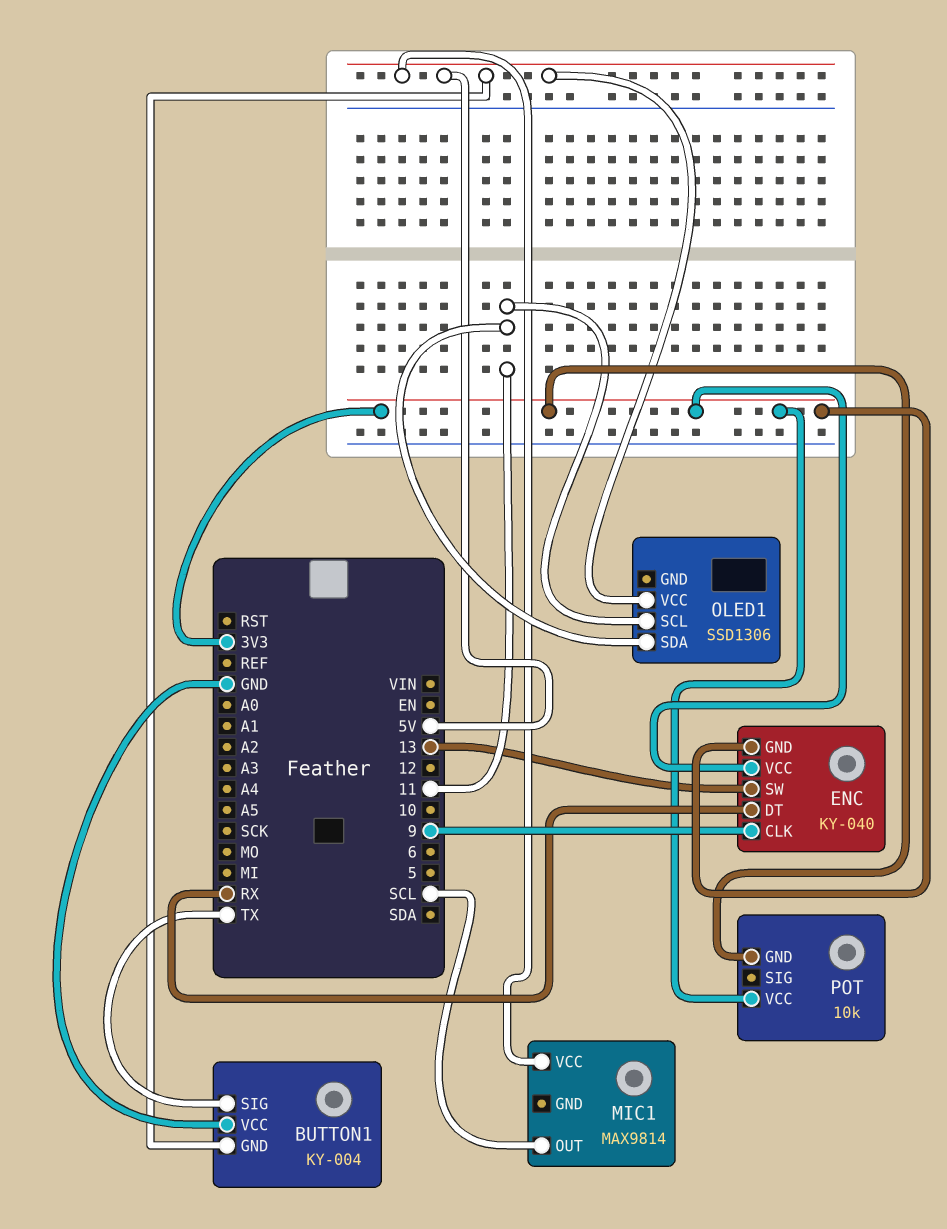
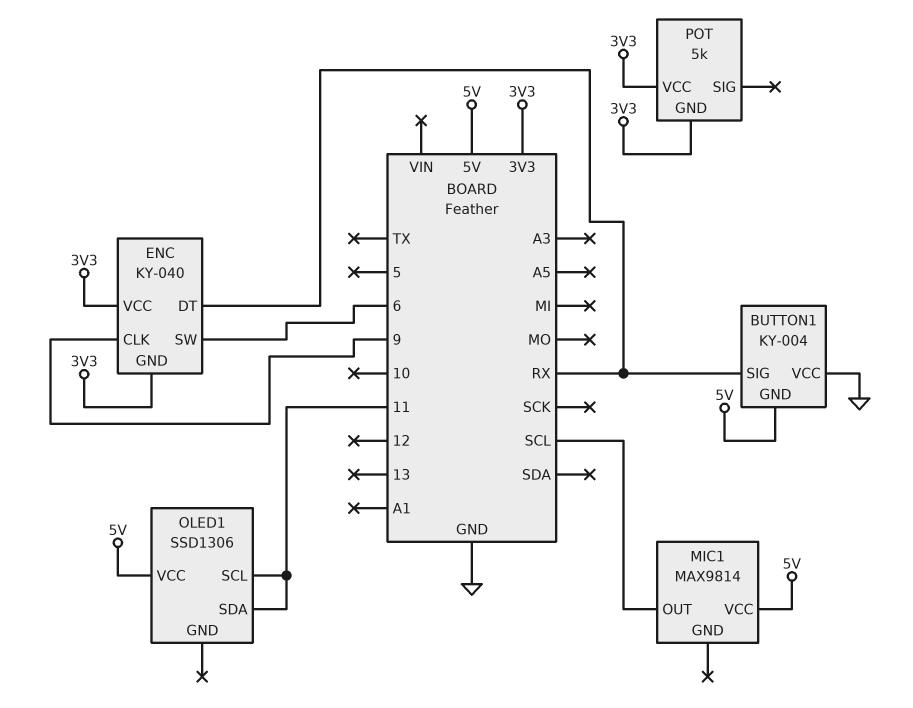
BUTTON1 pin SIG: TX -> RX
ENC pin SW: 13 -> 6
POT: 10k -> 5k

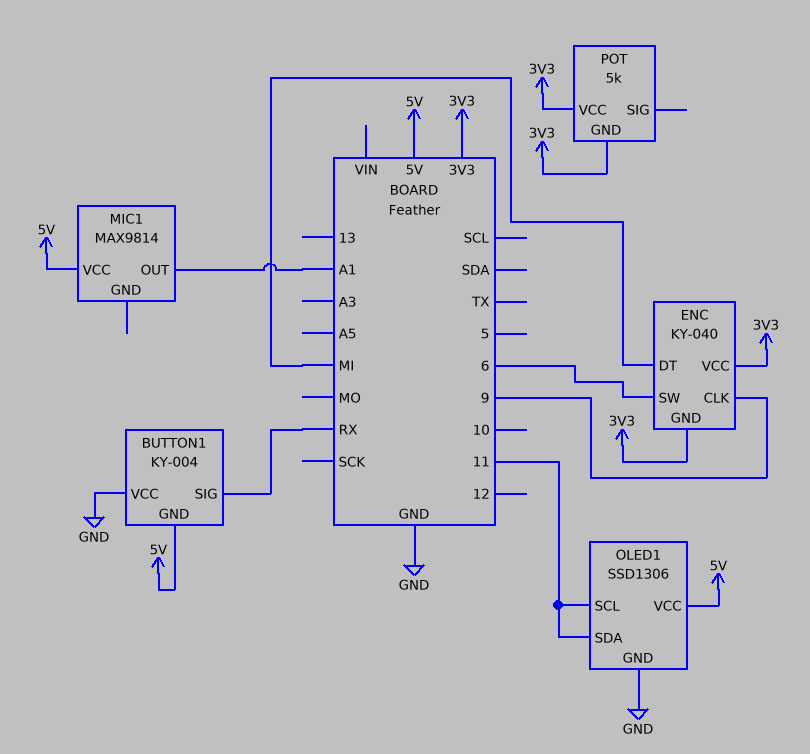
ENC pin DT: RX -> MI
MIC1 pin OUT: SCL -> A1
OLED1 pin GND: none -> GND

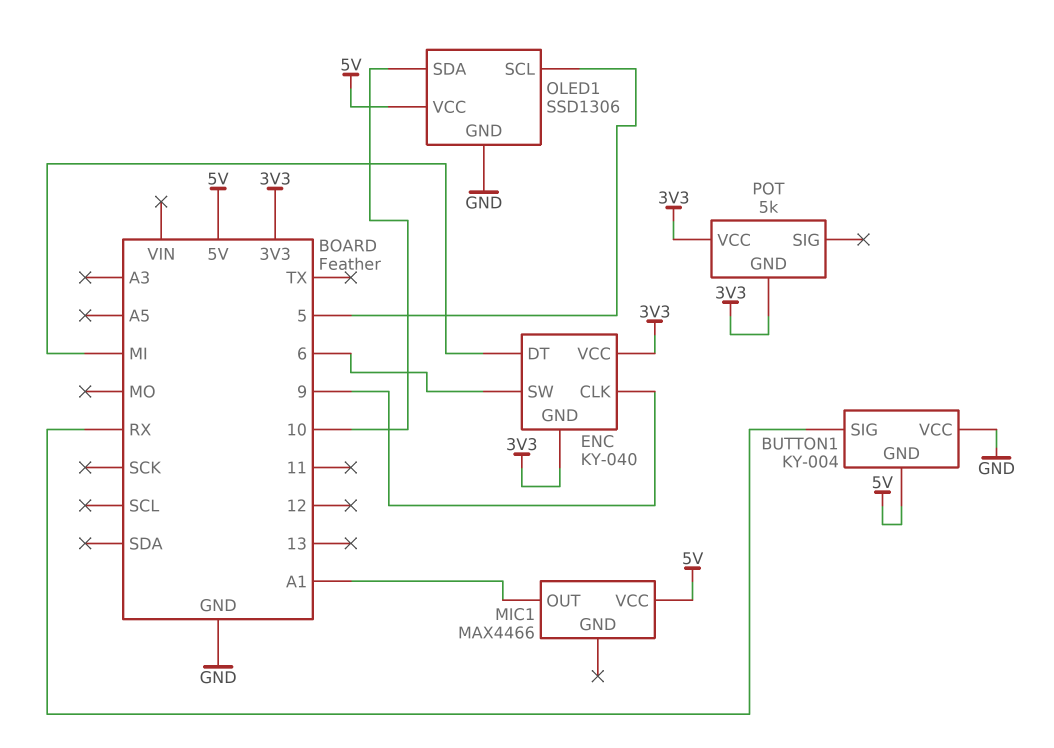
MIC1: MAX9814 -> MAX4466
OLED1 pin SCL: 11 -> 5
OLED1 pin SDA: 11 -> 10

